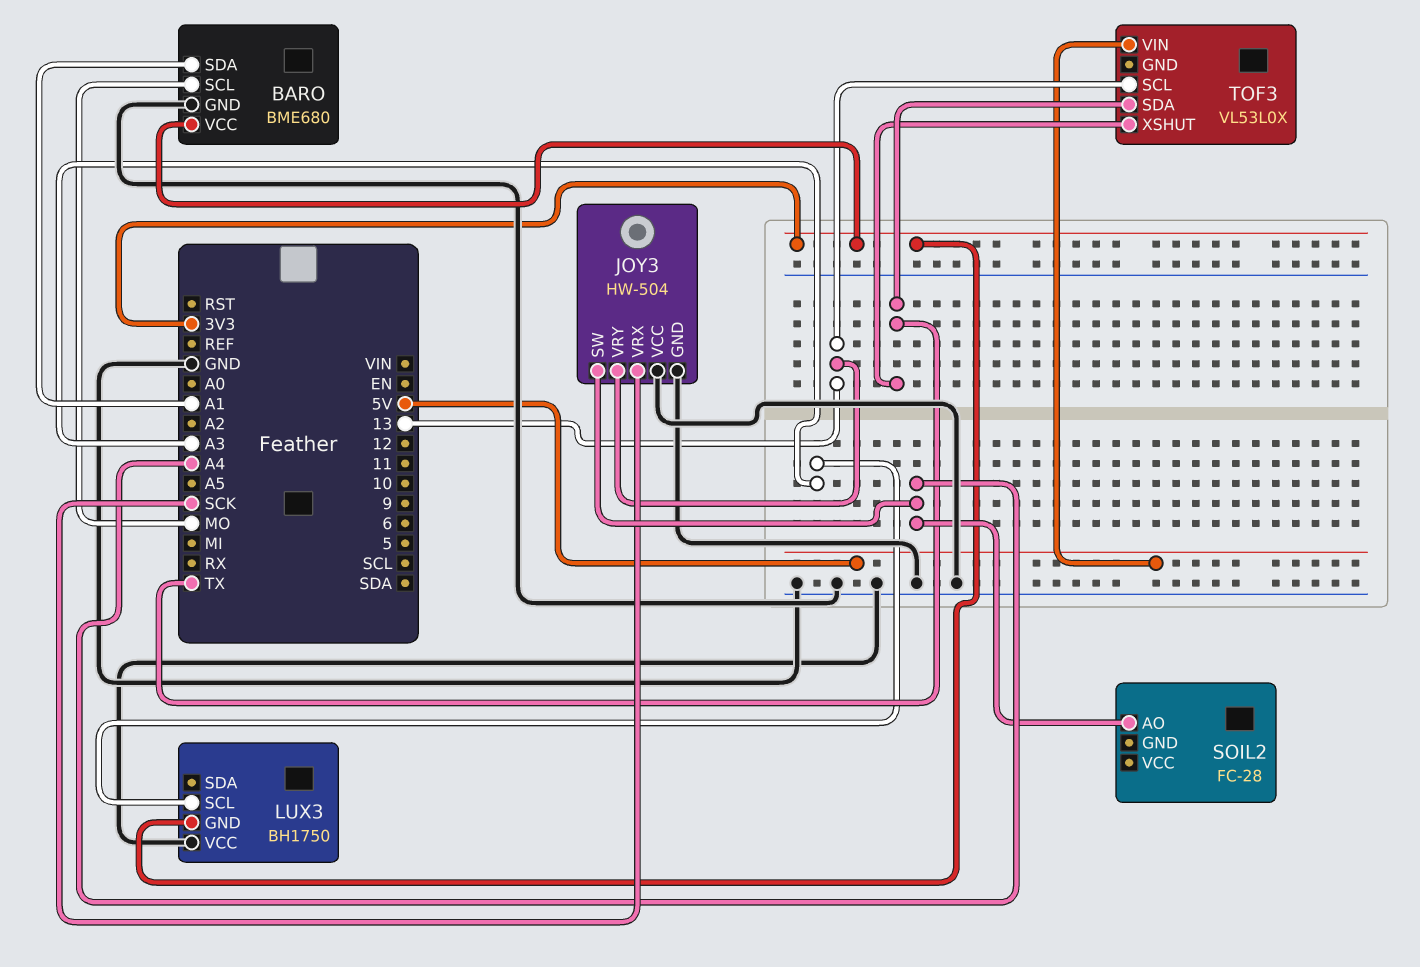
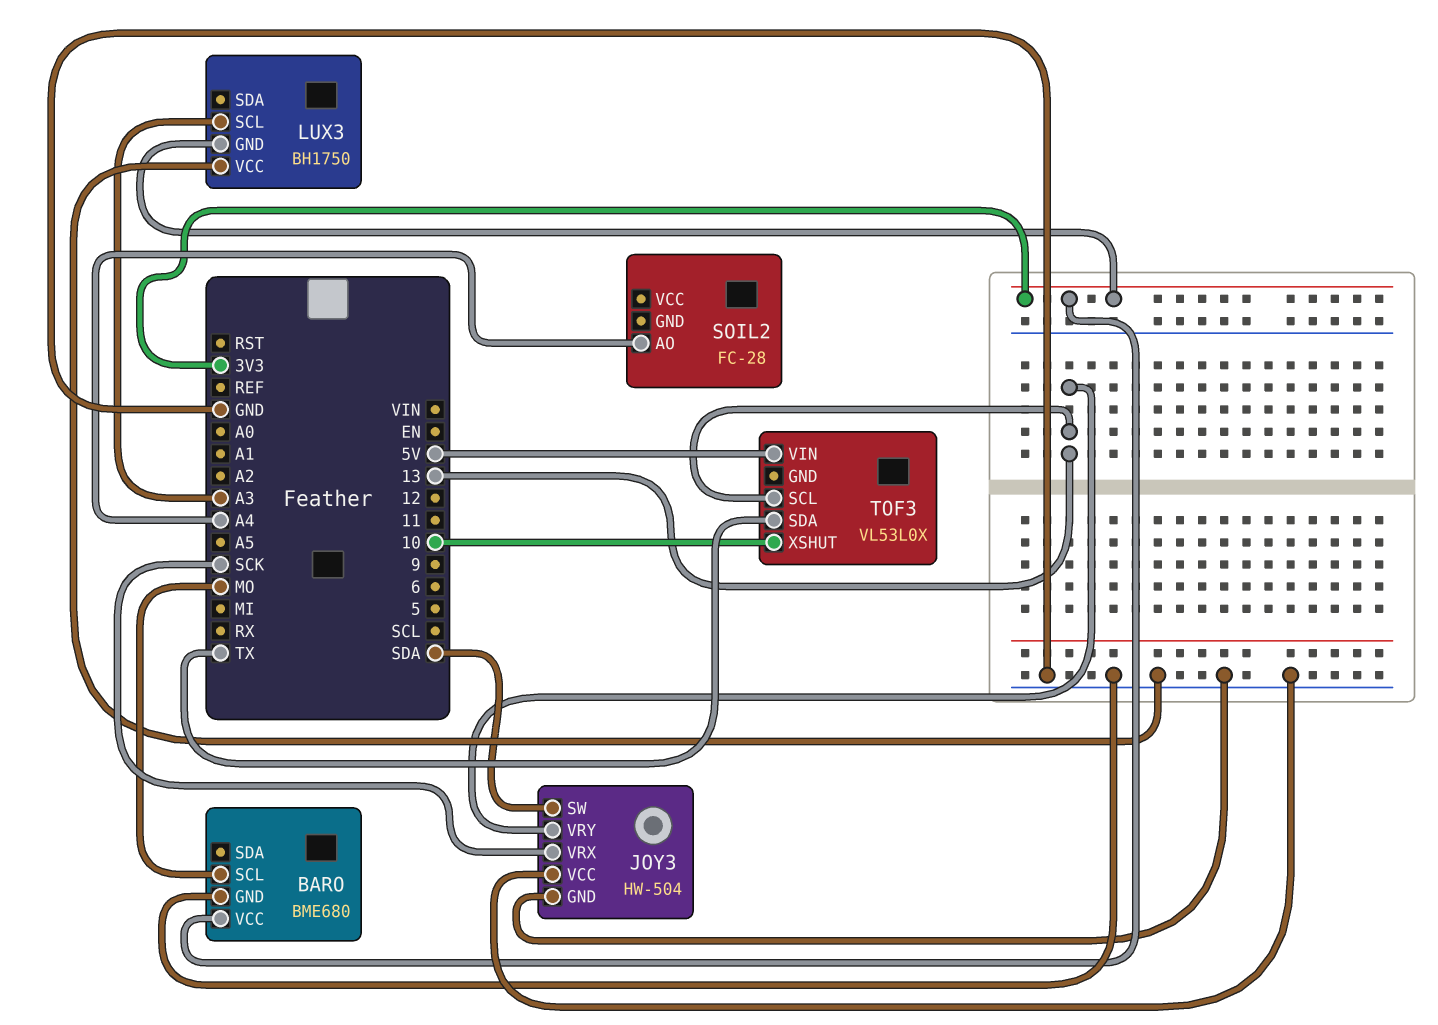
BARO pin SDA: A1 -> none
JOY3 pin SW: A4 -> SDA
TOF3 pin XSHUT: TX -> 10

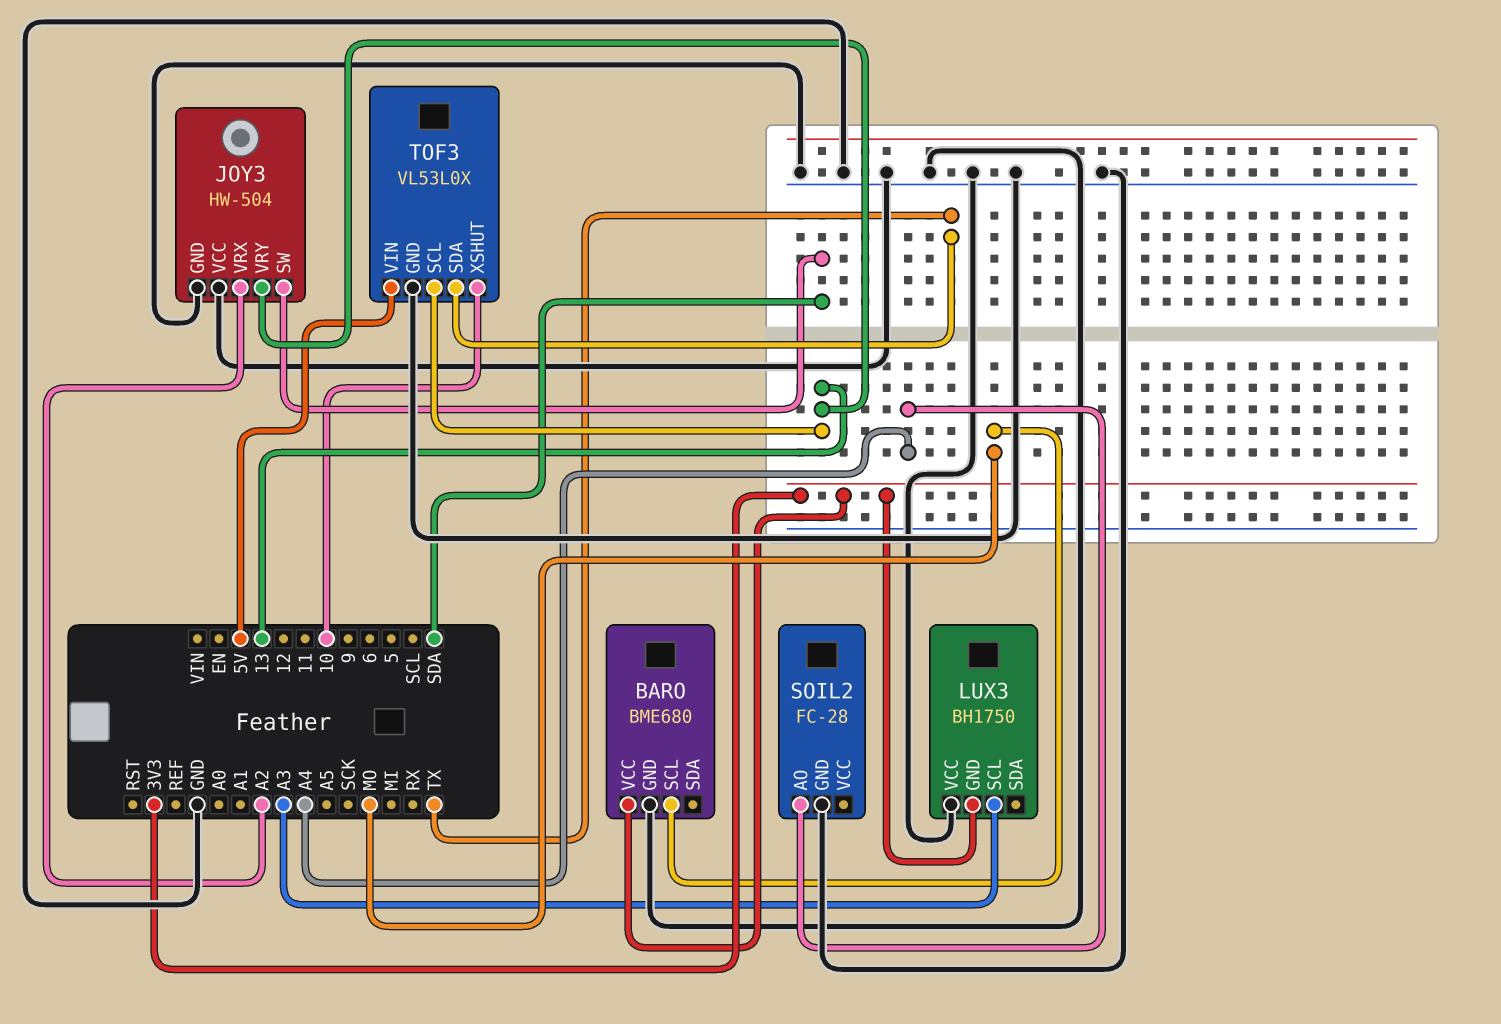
JOY3 pin VRX: SCK -> A2
SOIL2 pin GND: none -> GND
TOF3 pin GND: none -> GND

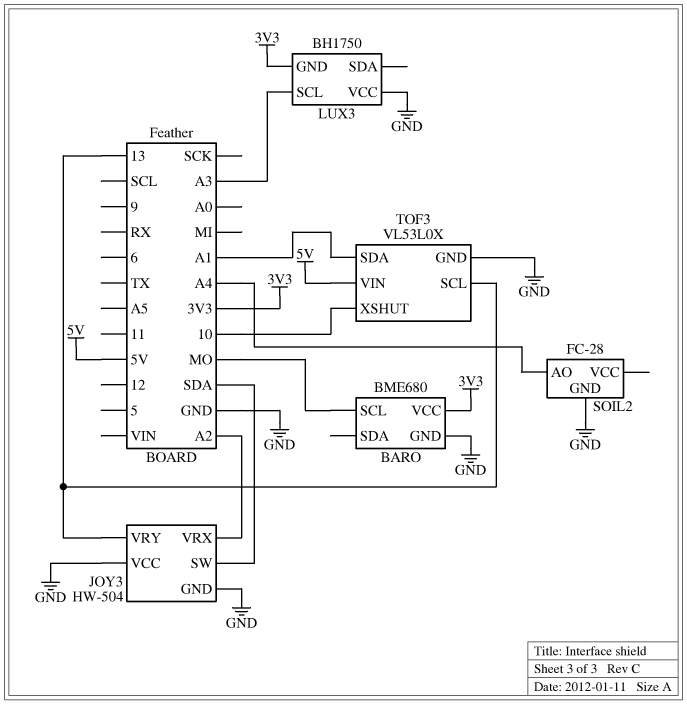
TOF3 pin SDA: TX -> A1

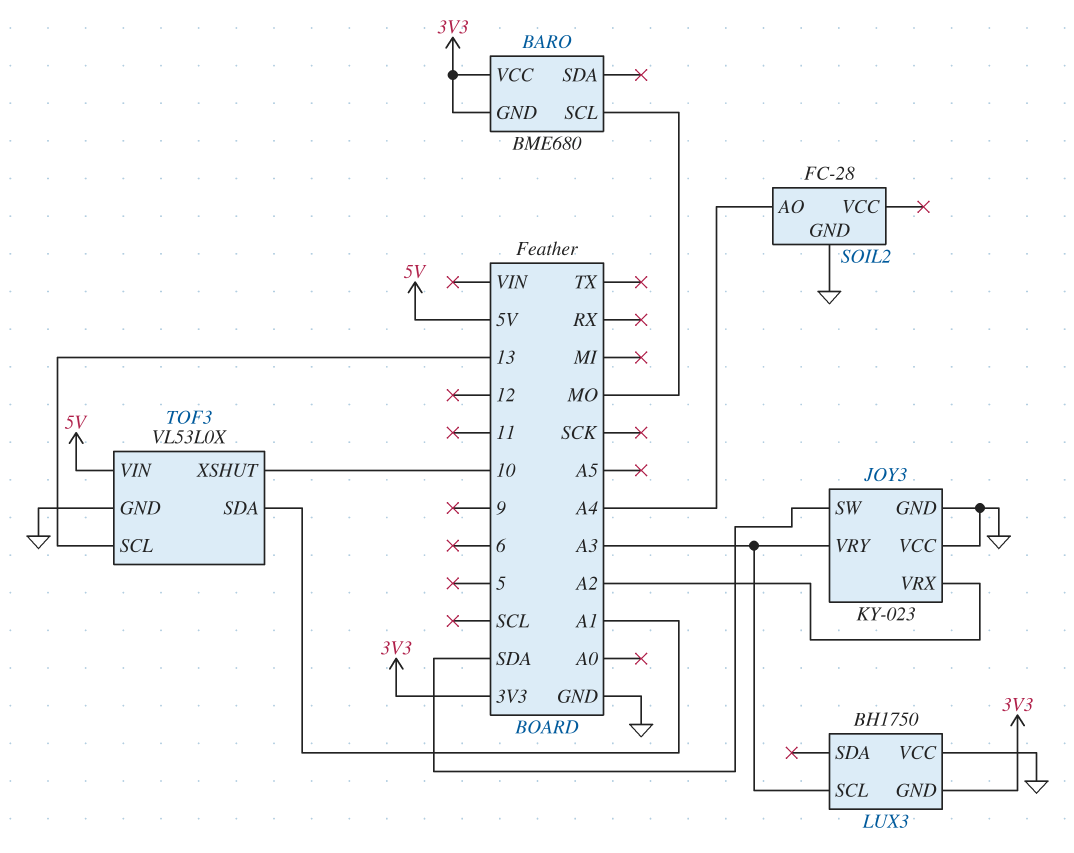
BARO pin GND: GND -> 3V3
JOY3: HW-504 -> KY-023
JOY3 pin VRY: 13 -> A3

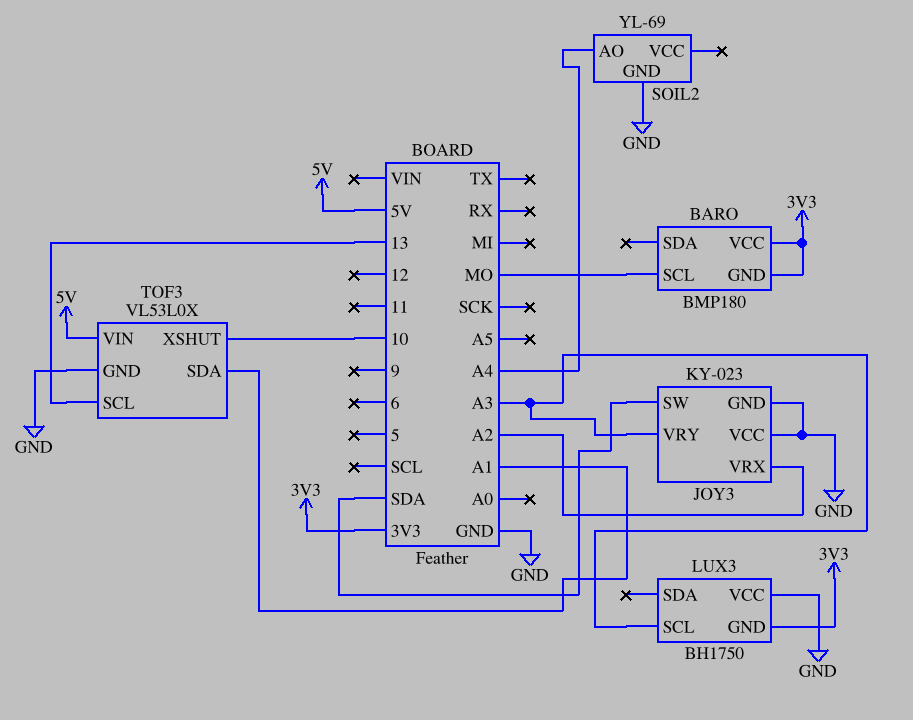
BARO: BME680 -> BMP180
SOIL2: FC-28 -> YL-69

